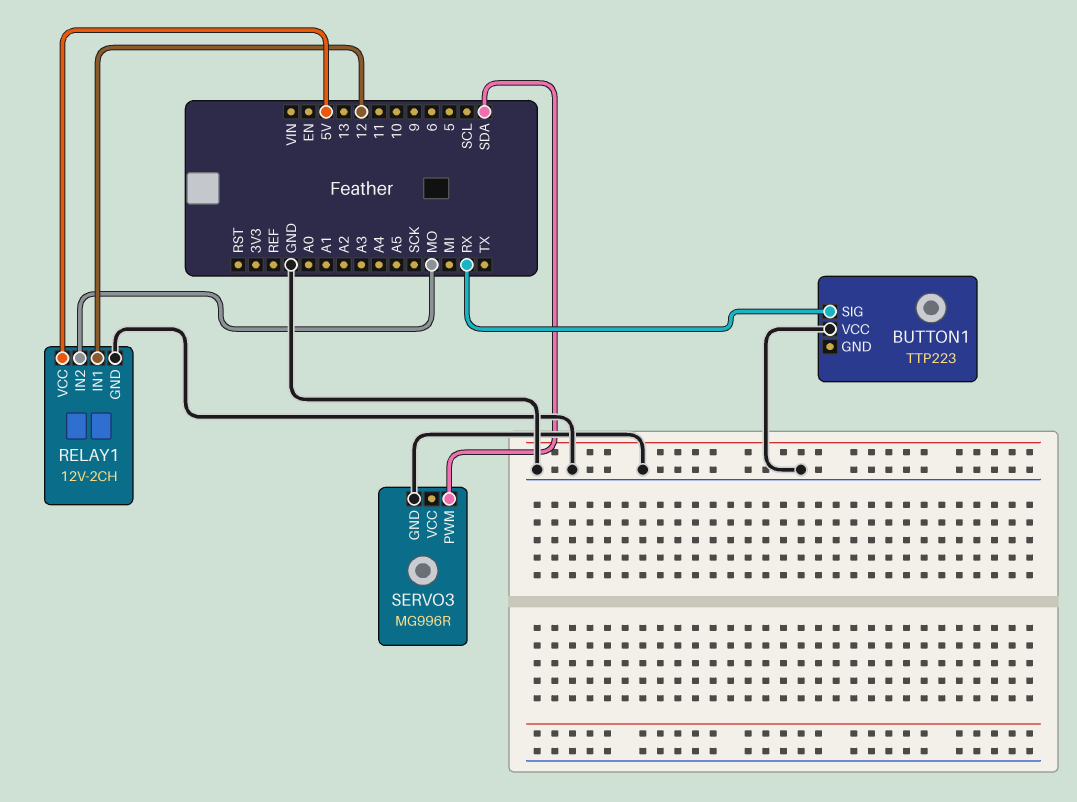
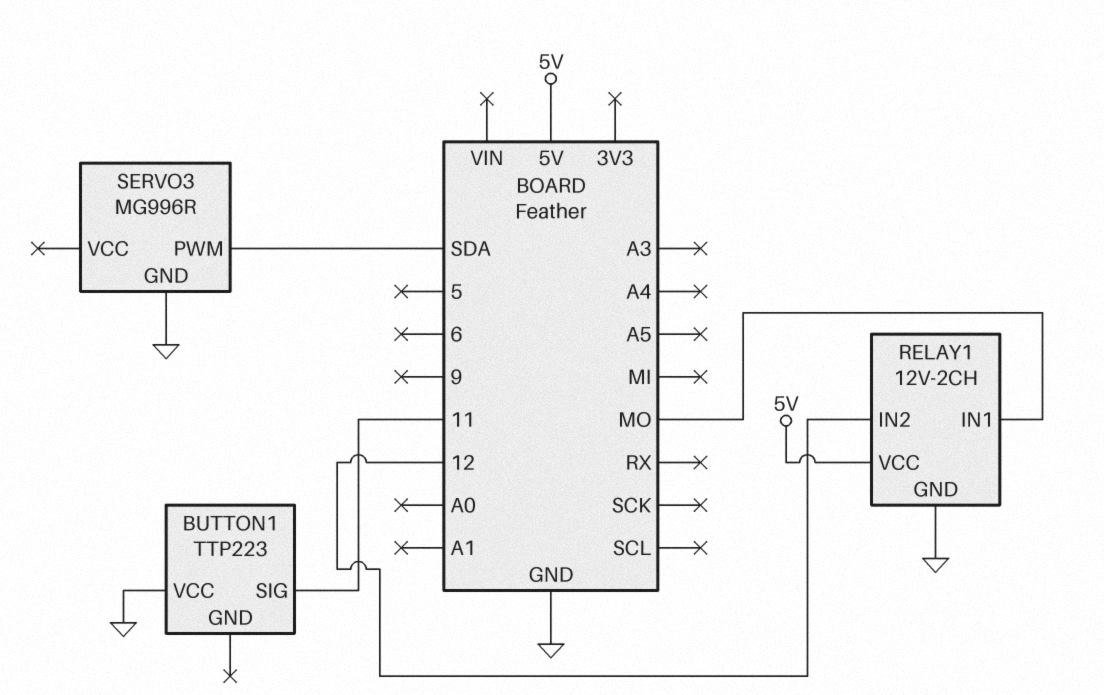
BUTTON1 pin SIG: RX -> 11
RELAY1 pin IN1: 12 -> MO
RELAY1 pin IN2: MO -> 12

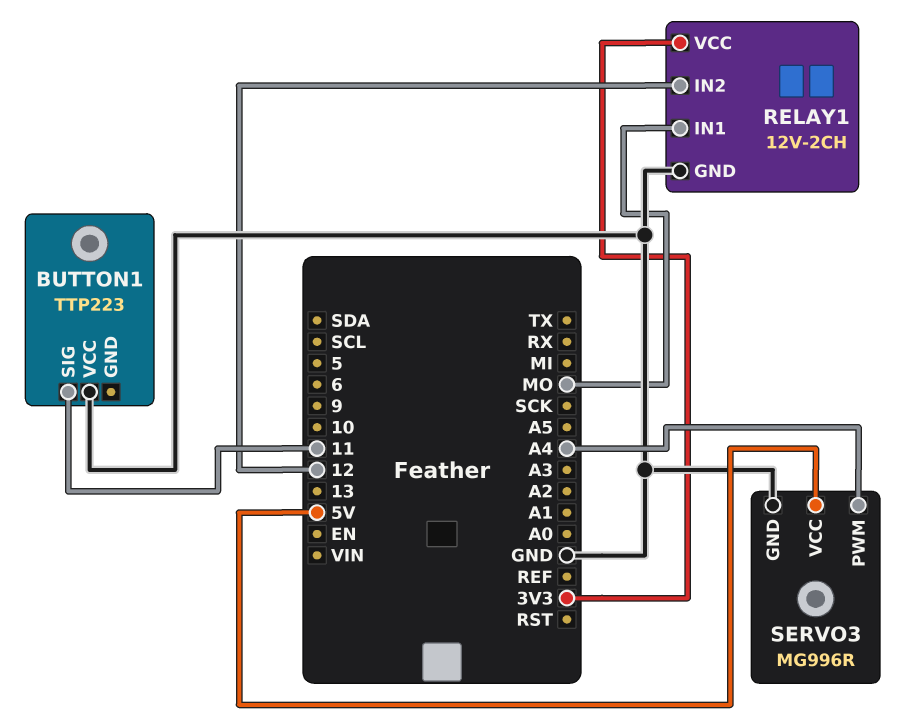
RELAY1 pin VCC: 5V -> 3V3
SERVO3 pin PWM: SDA -> A4
SERVO3 pin VCC: none -> 5V

